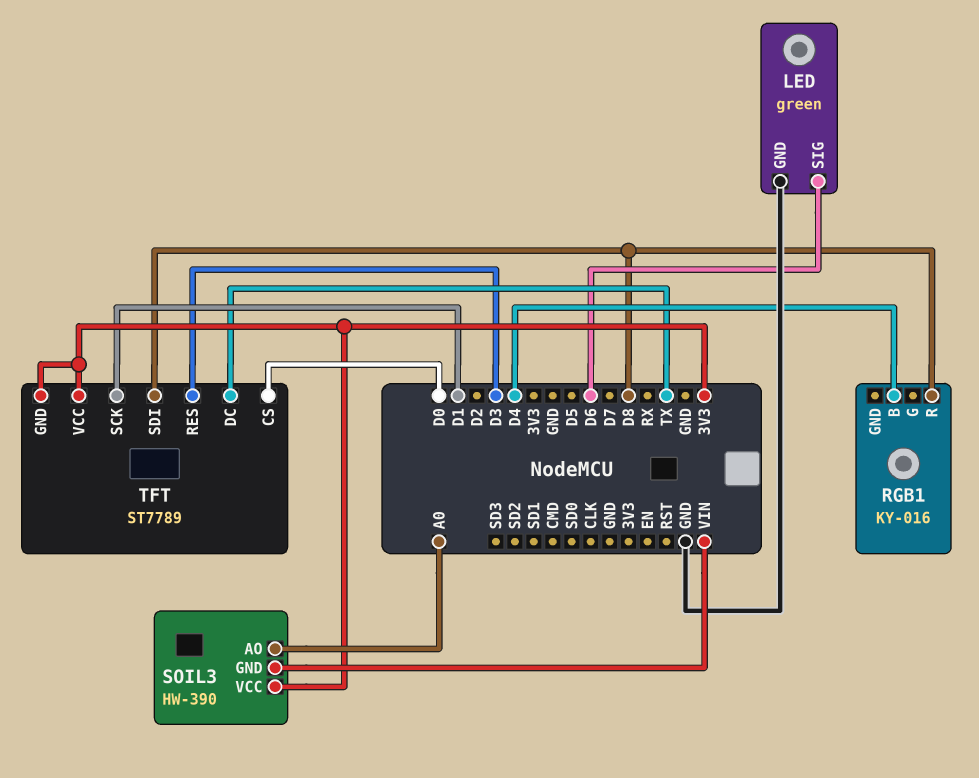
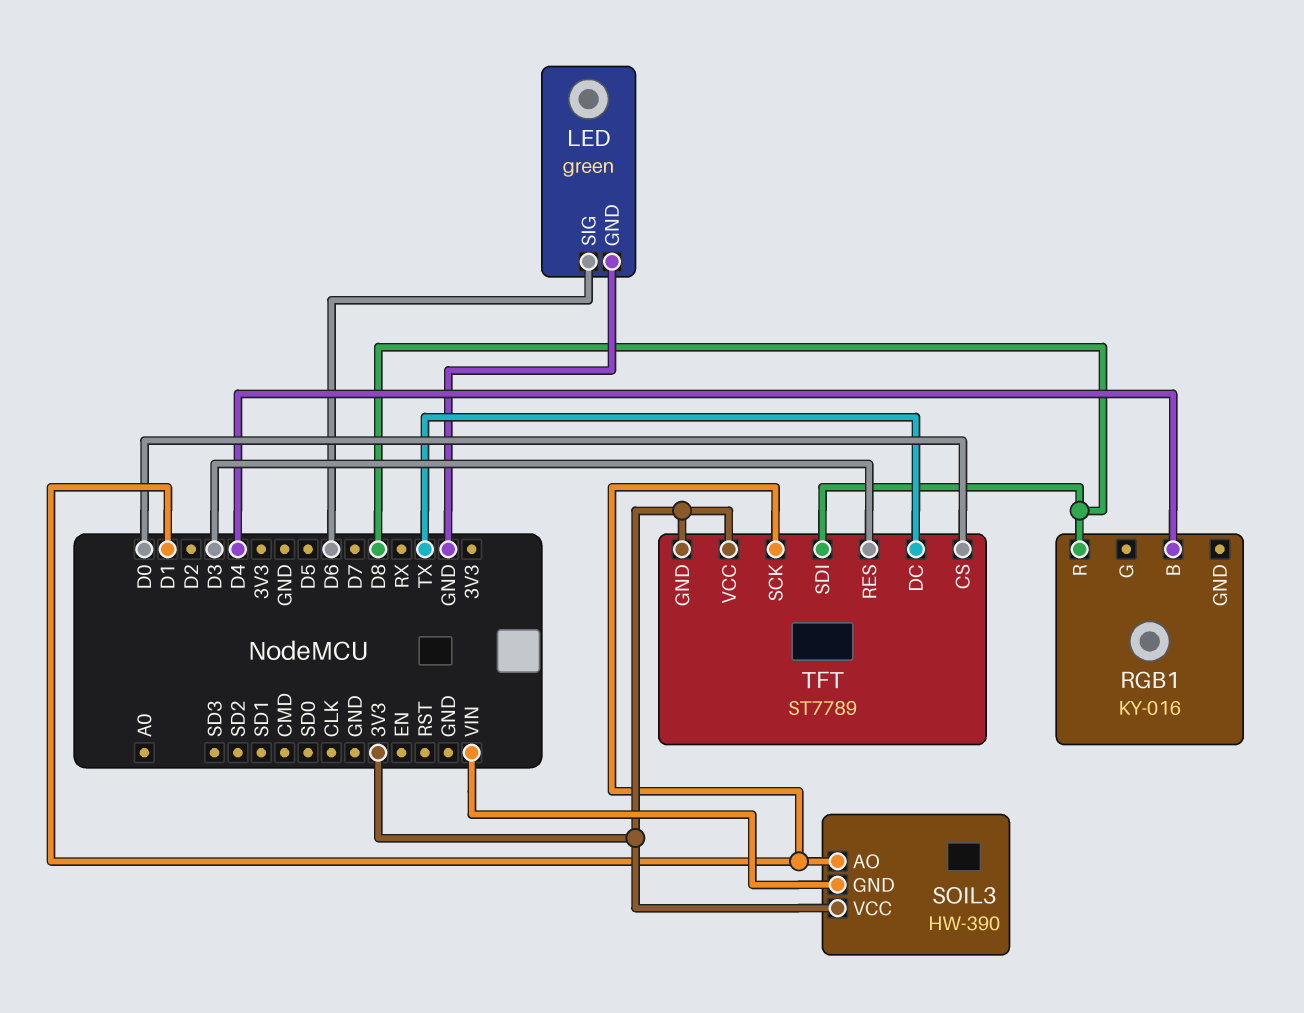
SOIL3 pin AO: A0 -> D1

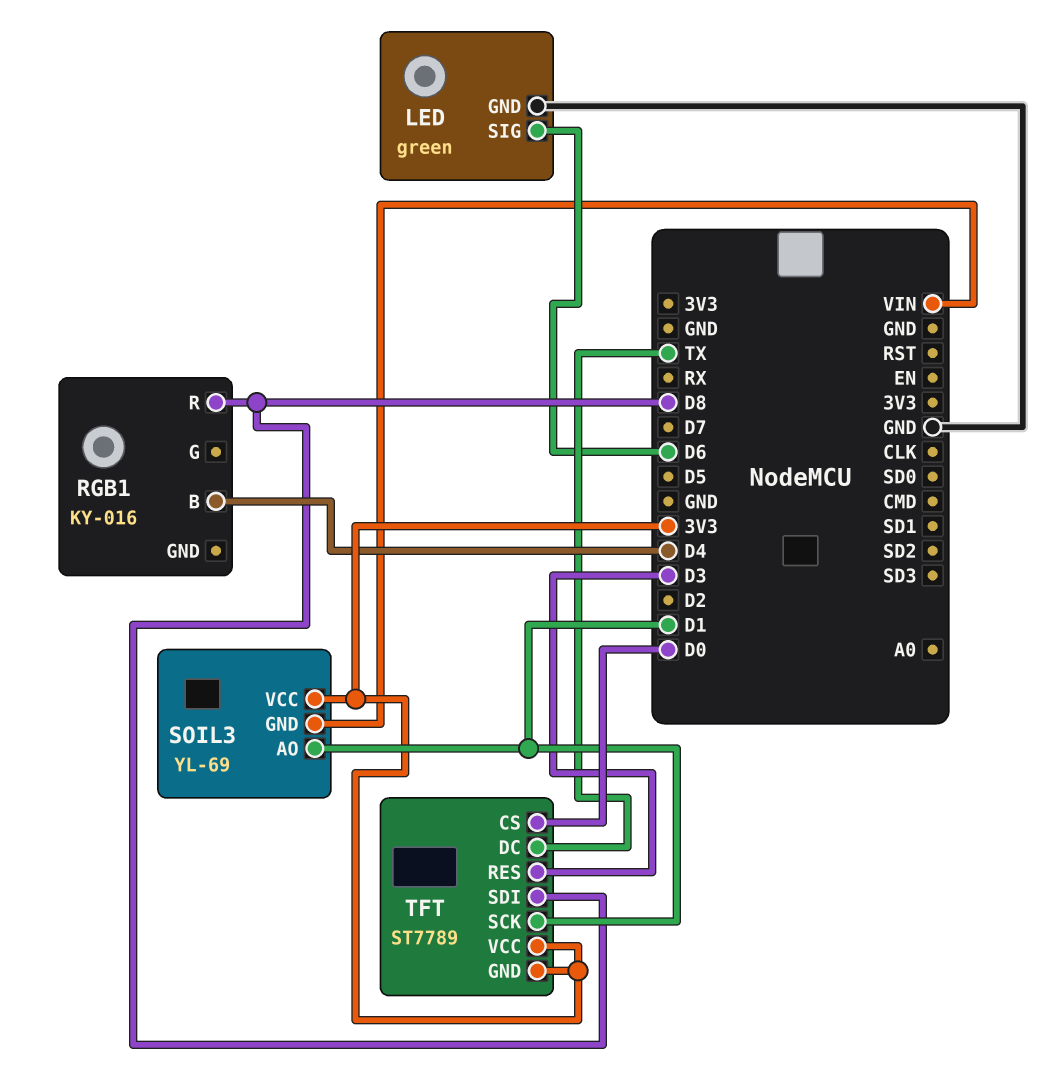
SOIL3: HW-390 -> YL-69

